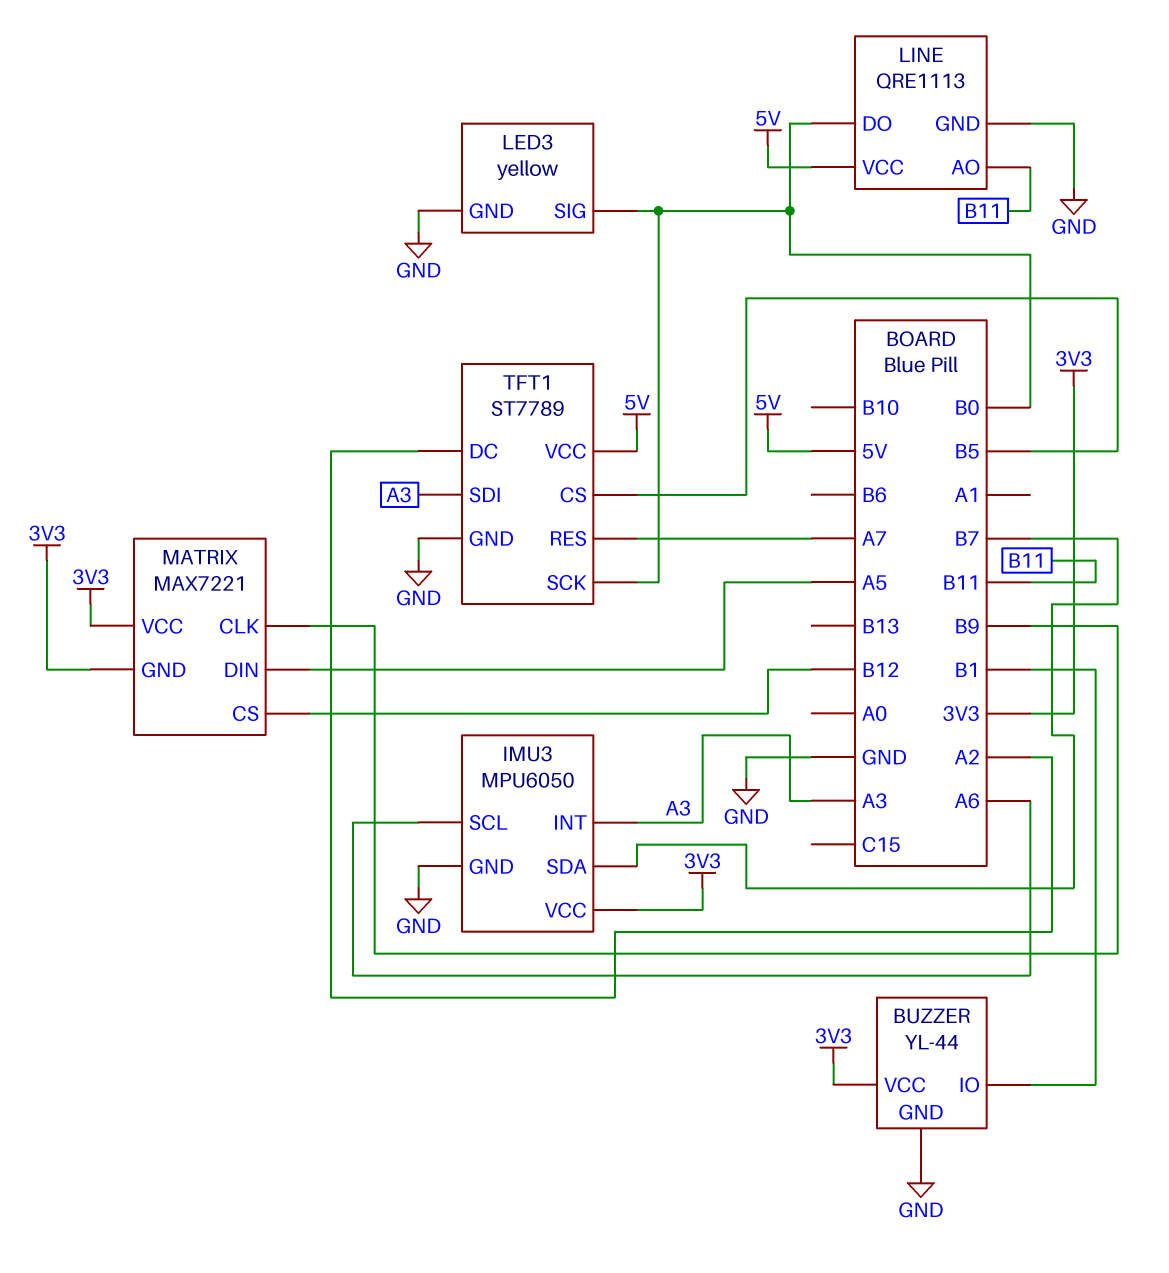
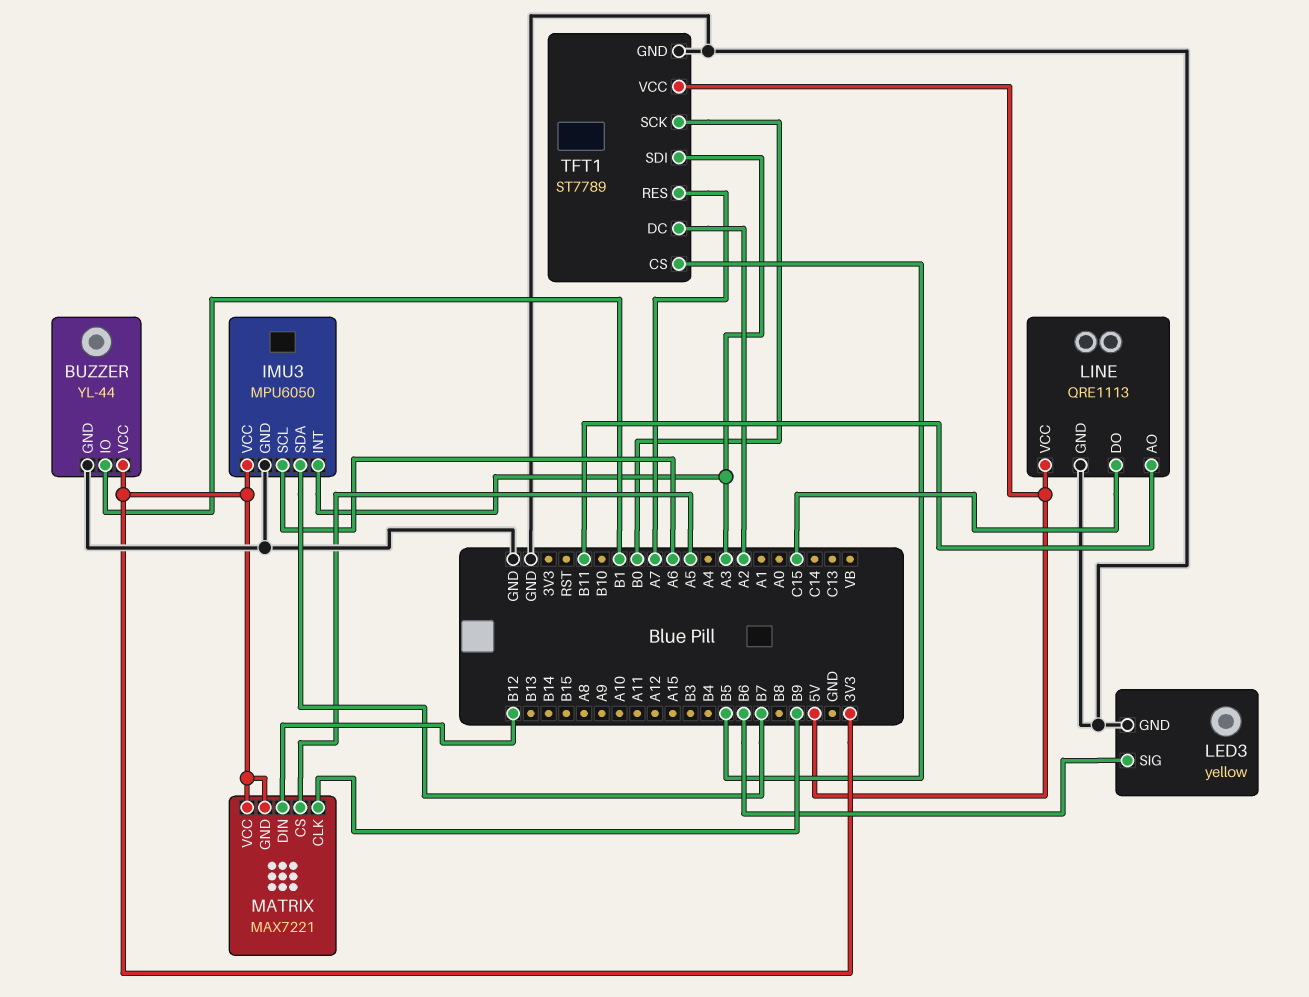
LED3 pin SIG: B0 -> B6
LINE pin DO: B0 -> C15
MATRIX pin CS: B12 -> A5
MATRIX pin DIN: A5 -> B12

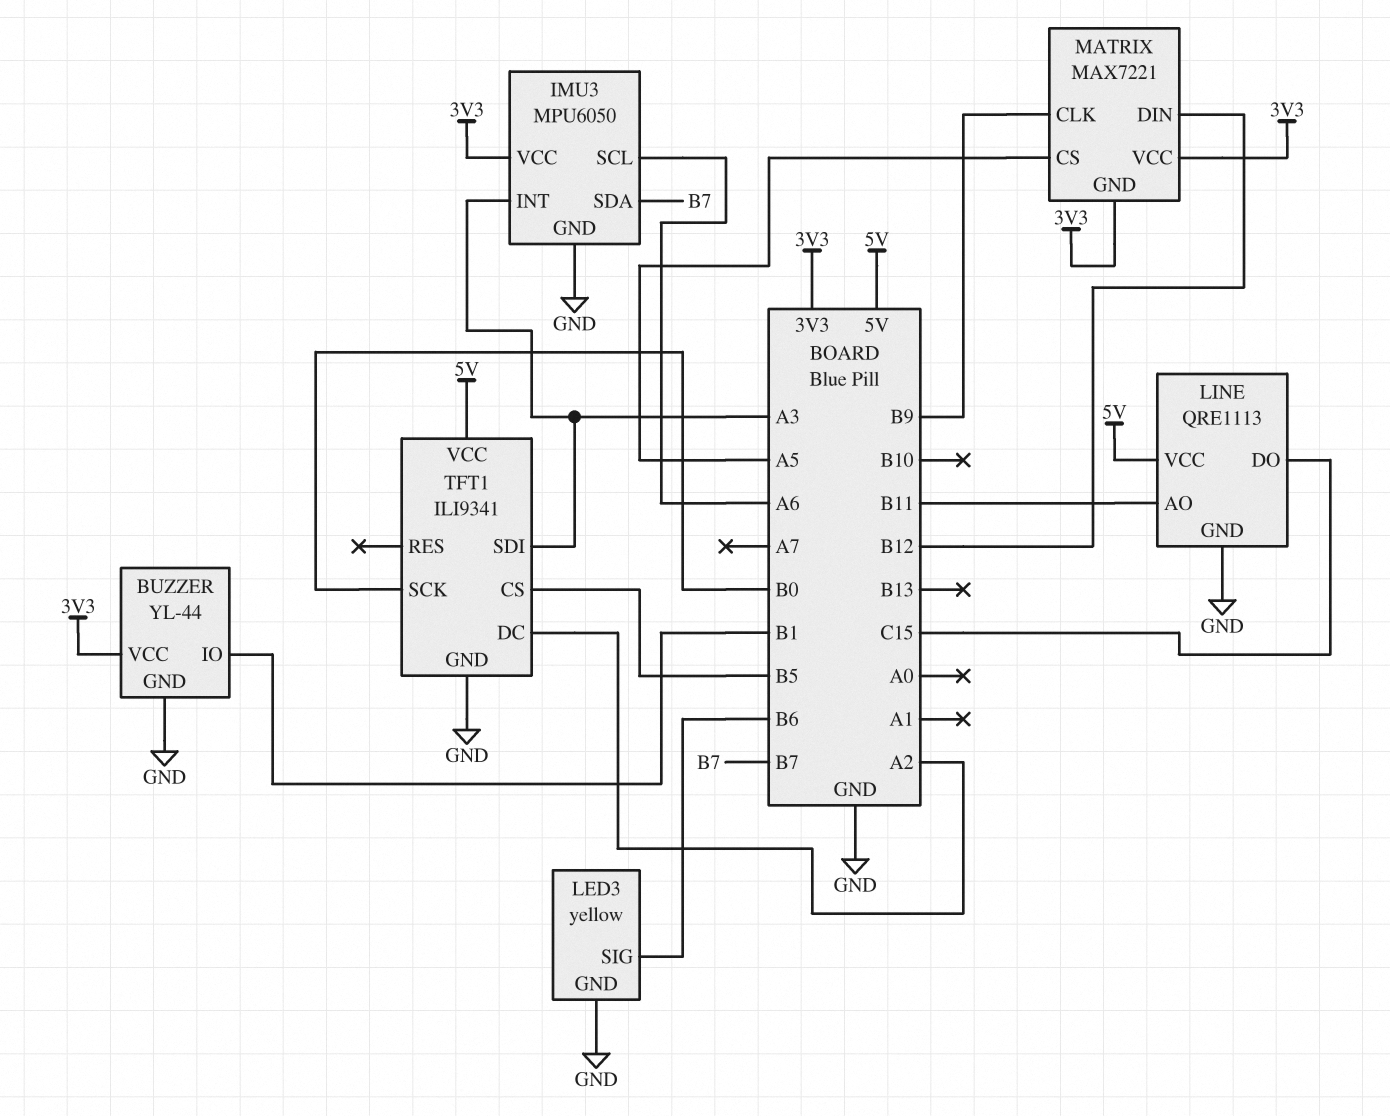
TFT1: ST7789 -> ILI9341
TFT1 pin RES: A7 -> none

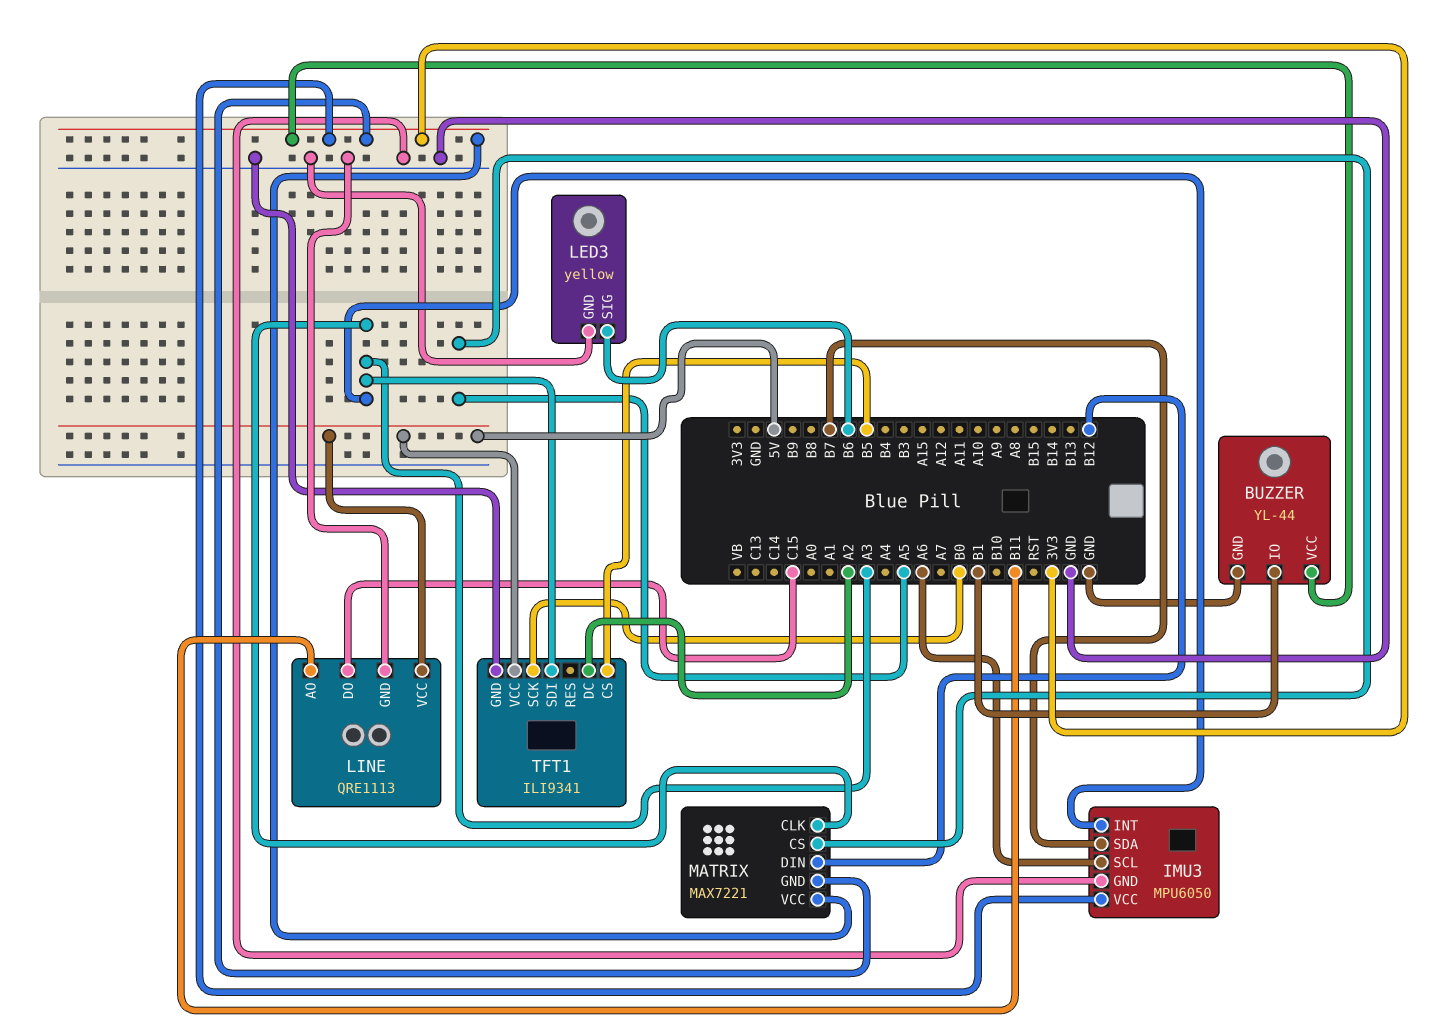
MATRIX pin CLK: B9 -> A3

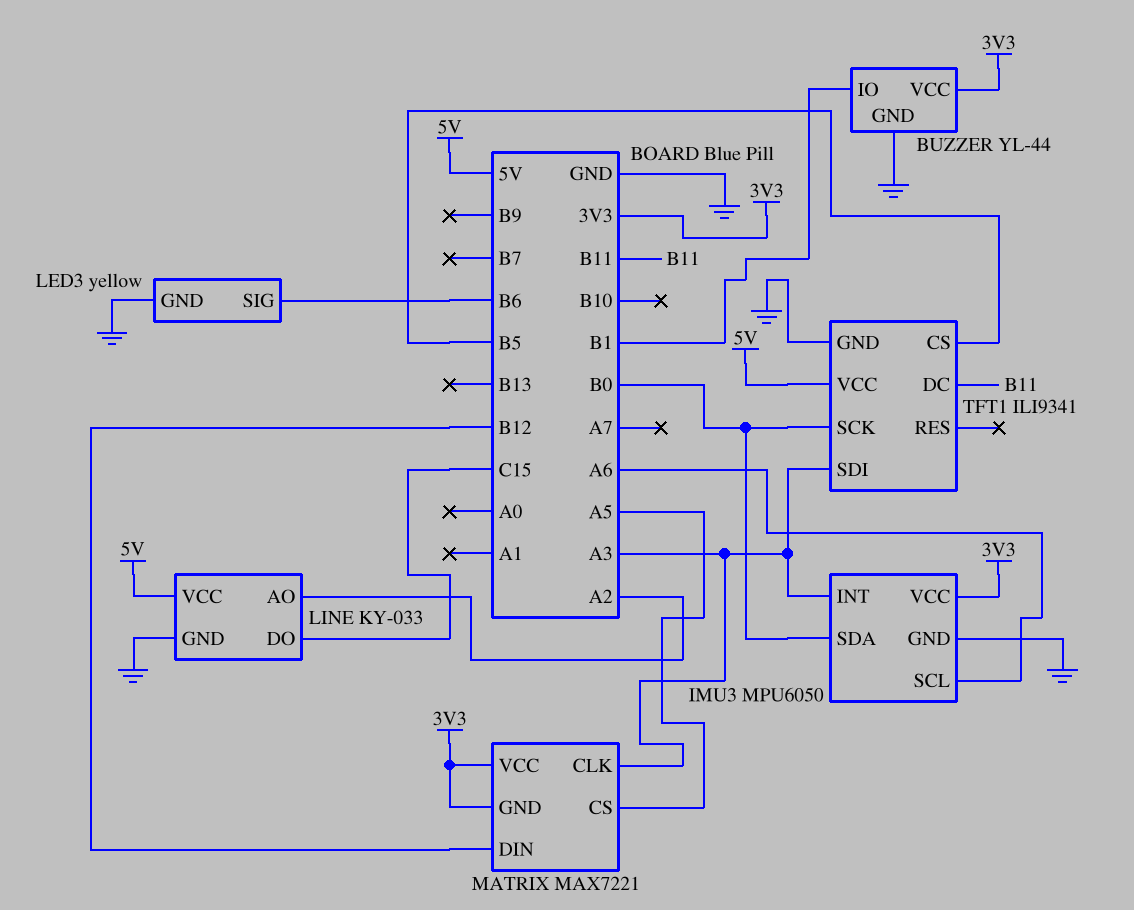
IMU3 pin SDA: B7 -> B0
LINE: QRE1113 -> KY-033
LINE pin AO: B11 -> A2
TFT1 pin DC: A2 -> B11

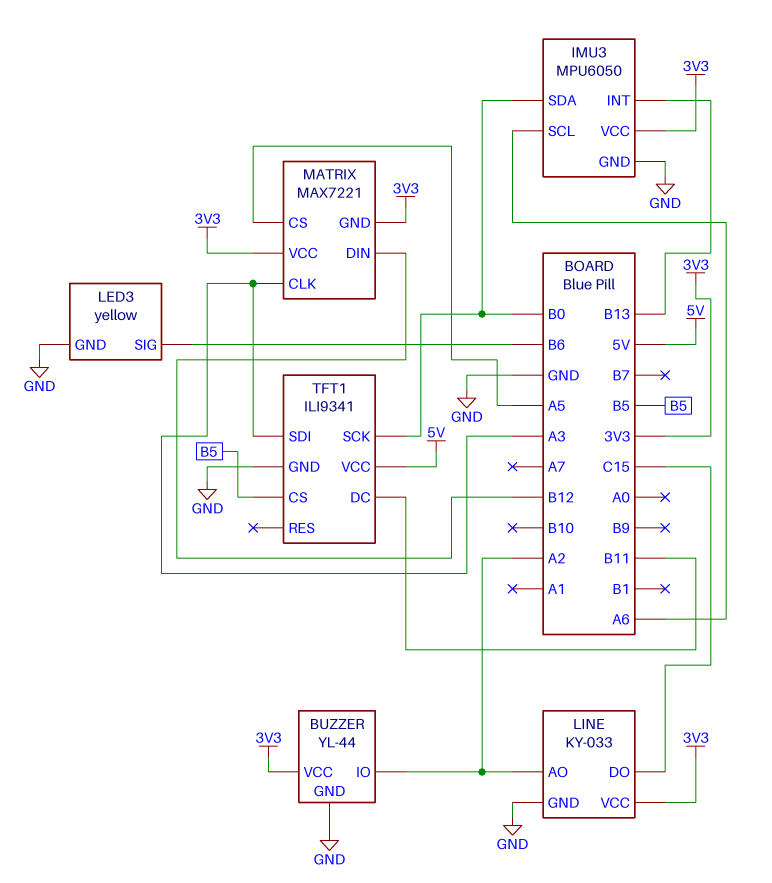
BUZZER pin IO: B1 -> A2
IMU3 pin INT: A3 -> B13
LINE pin VCC: 5V -> 3V3

